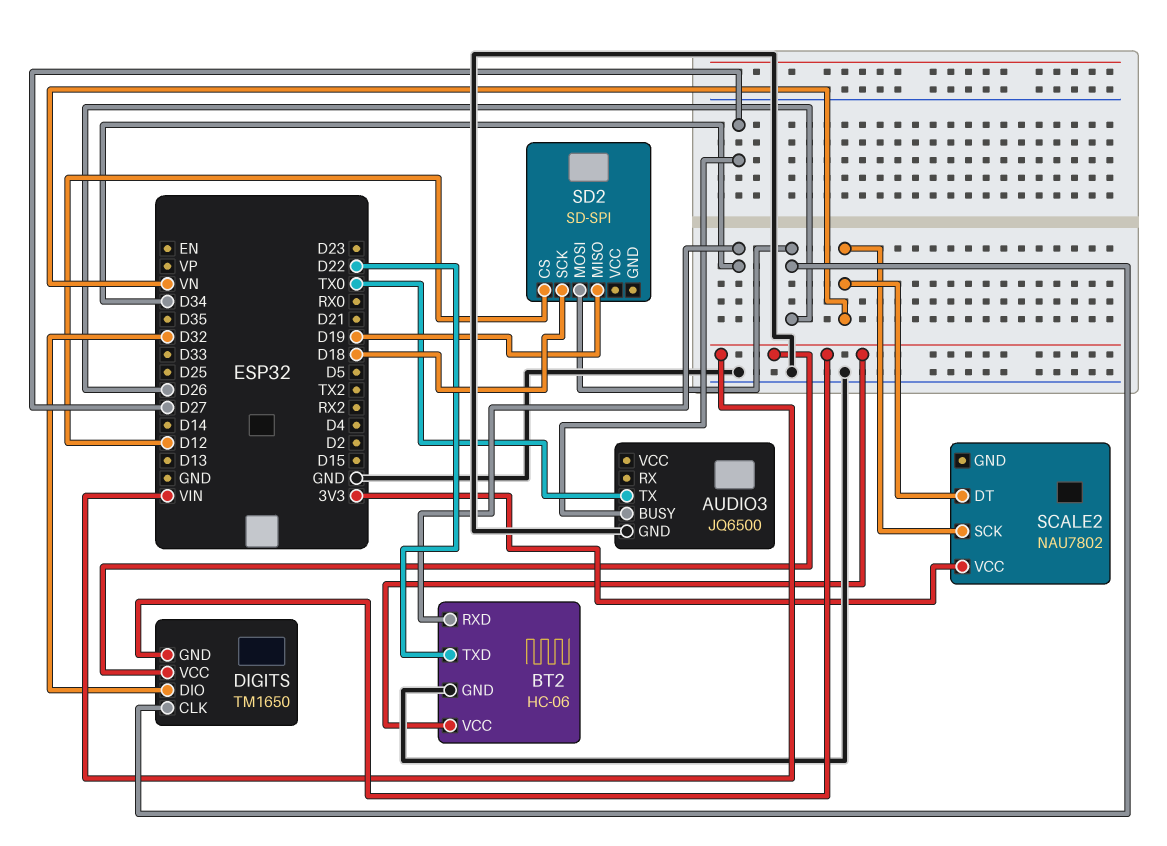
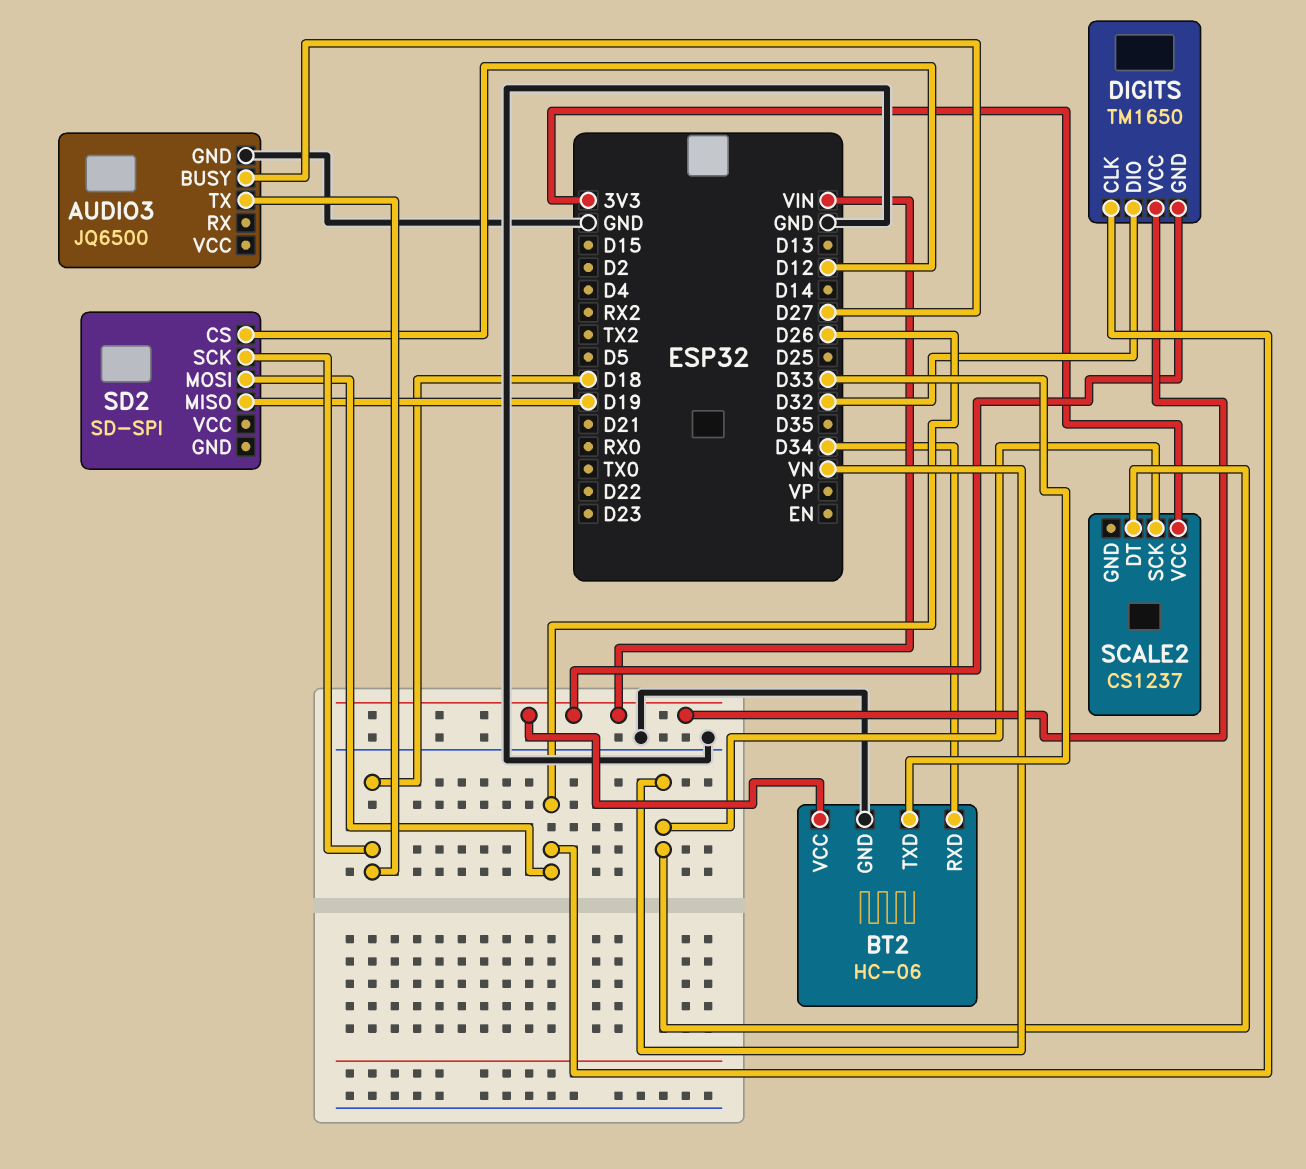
AUDIO3 pin TX: TX0 -> D18
BT2 pin TXD: D22 -> D33
SCALE2: NAU7802 -> CS1237

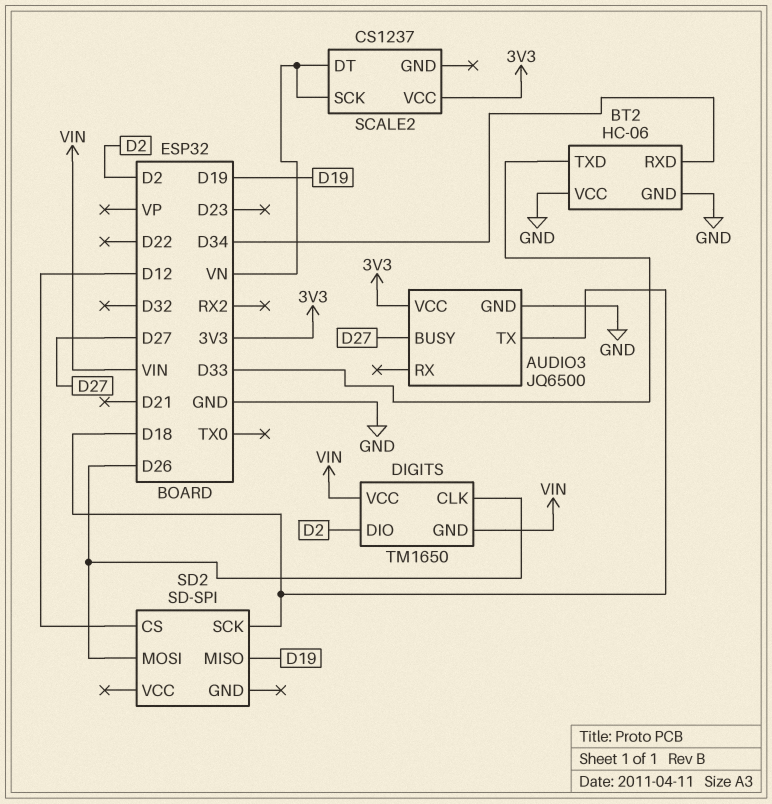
AUDIO3 pin VCC: none -> 3V3
BT2 pin VCC: VIN -> GND
DIGITS pin DIO: D32 -> D2

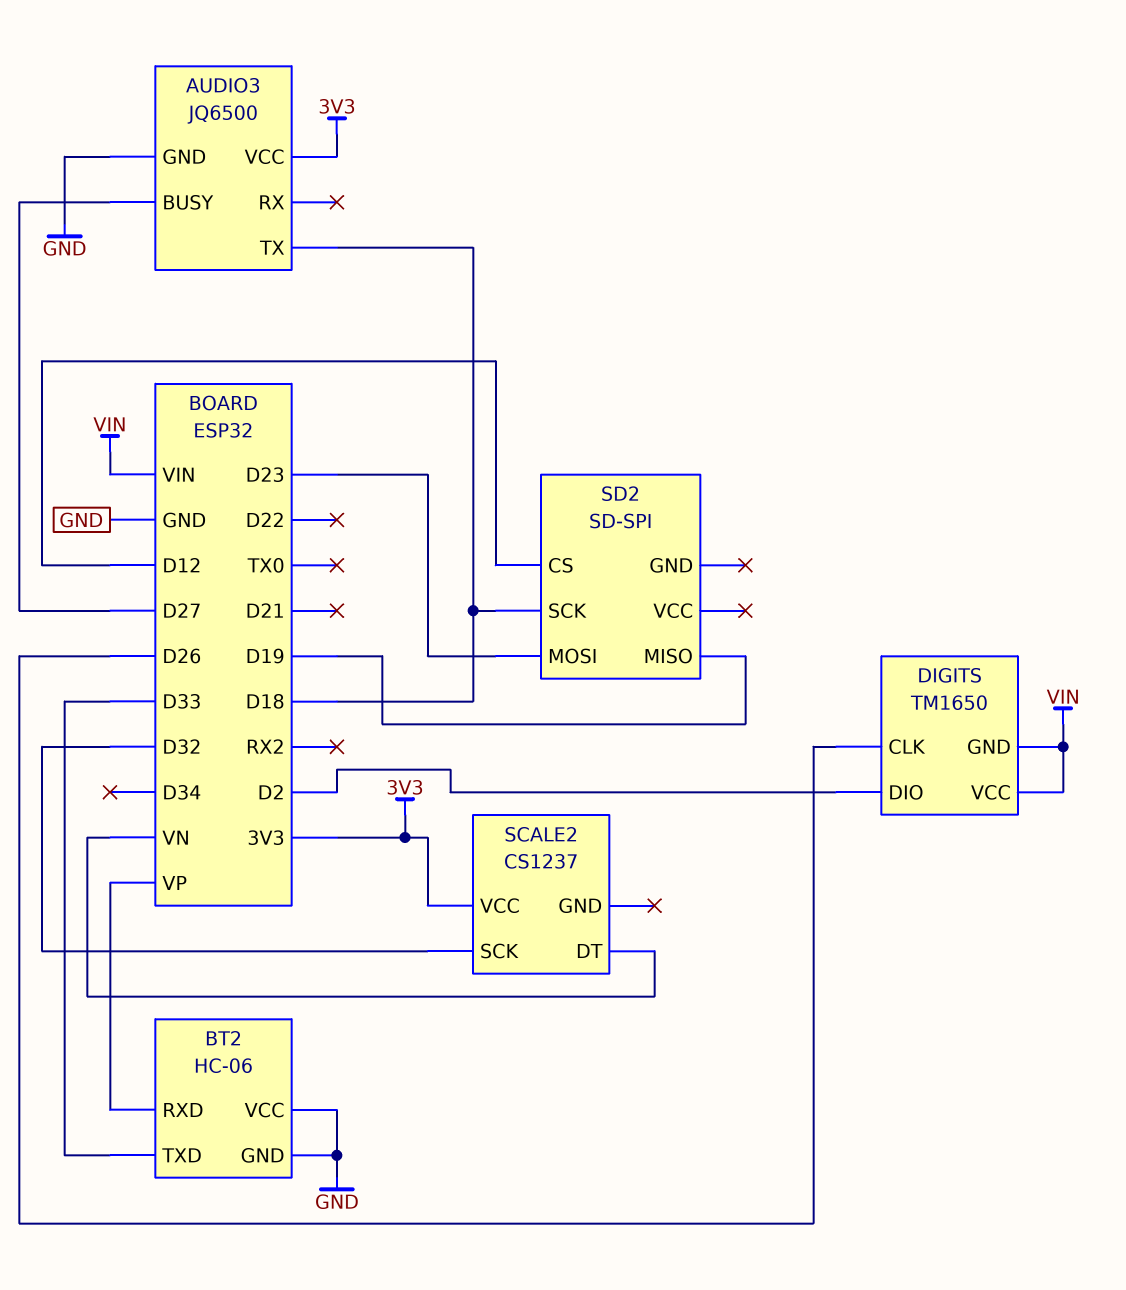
BT2 pin RXD: D34 -> VP
SCALE2 pin SCK: VN -> D32
SD2 pin MOSI: D26 -> D23

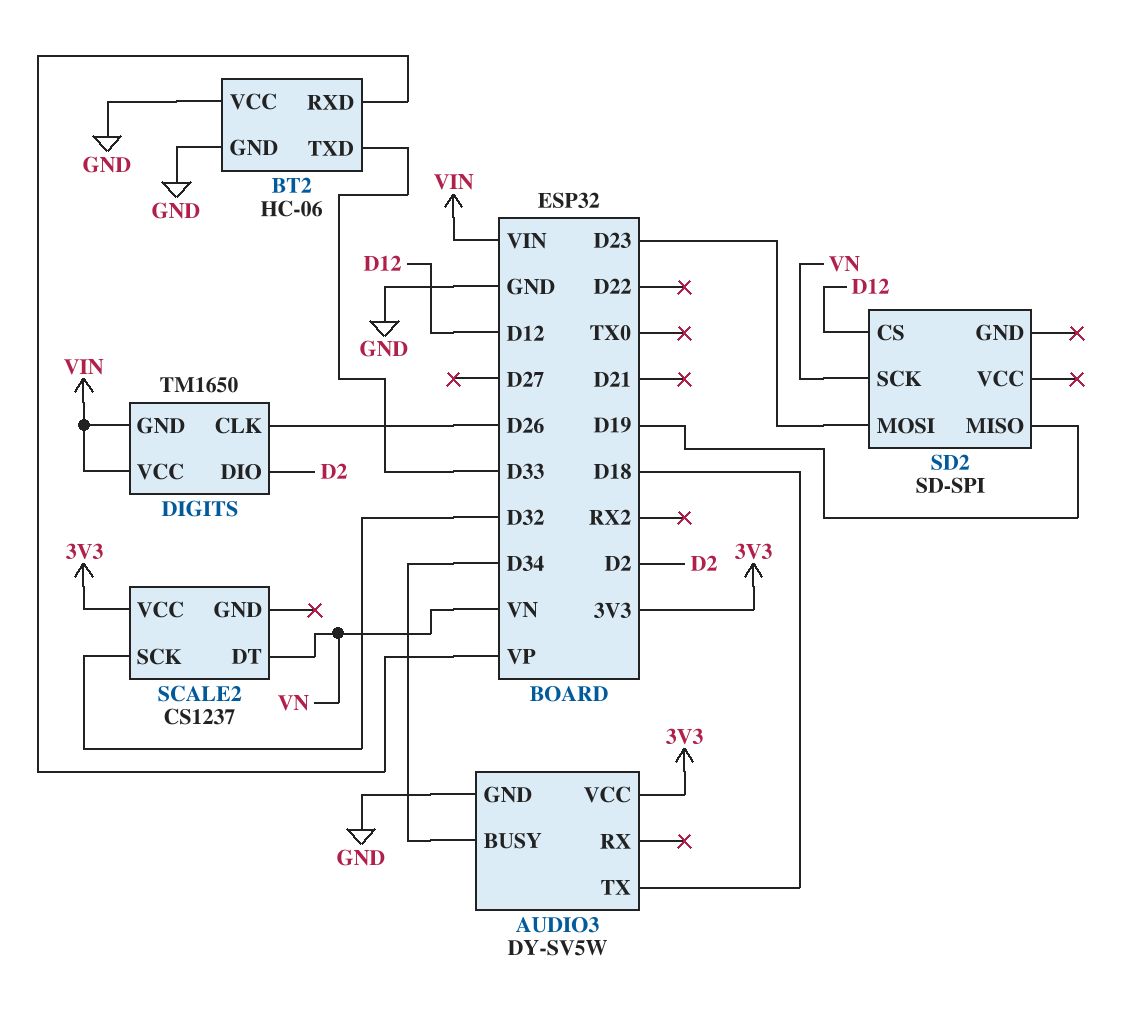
AUDIO3: JQ6500 -> DY-SV5W
AUDIO3 pin BUSY: D27 -> D34
SD2 pin SCK: D18 -> VN

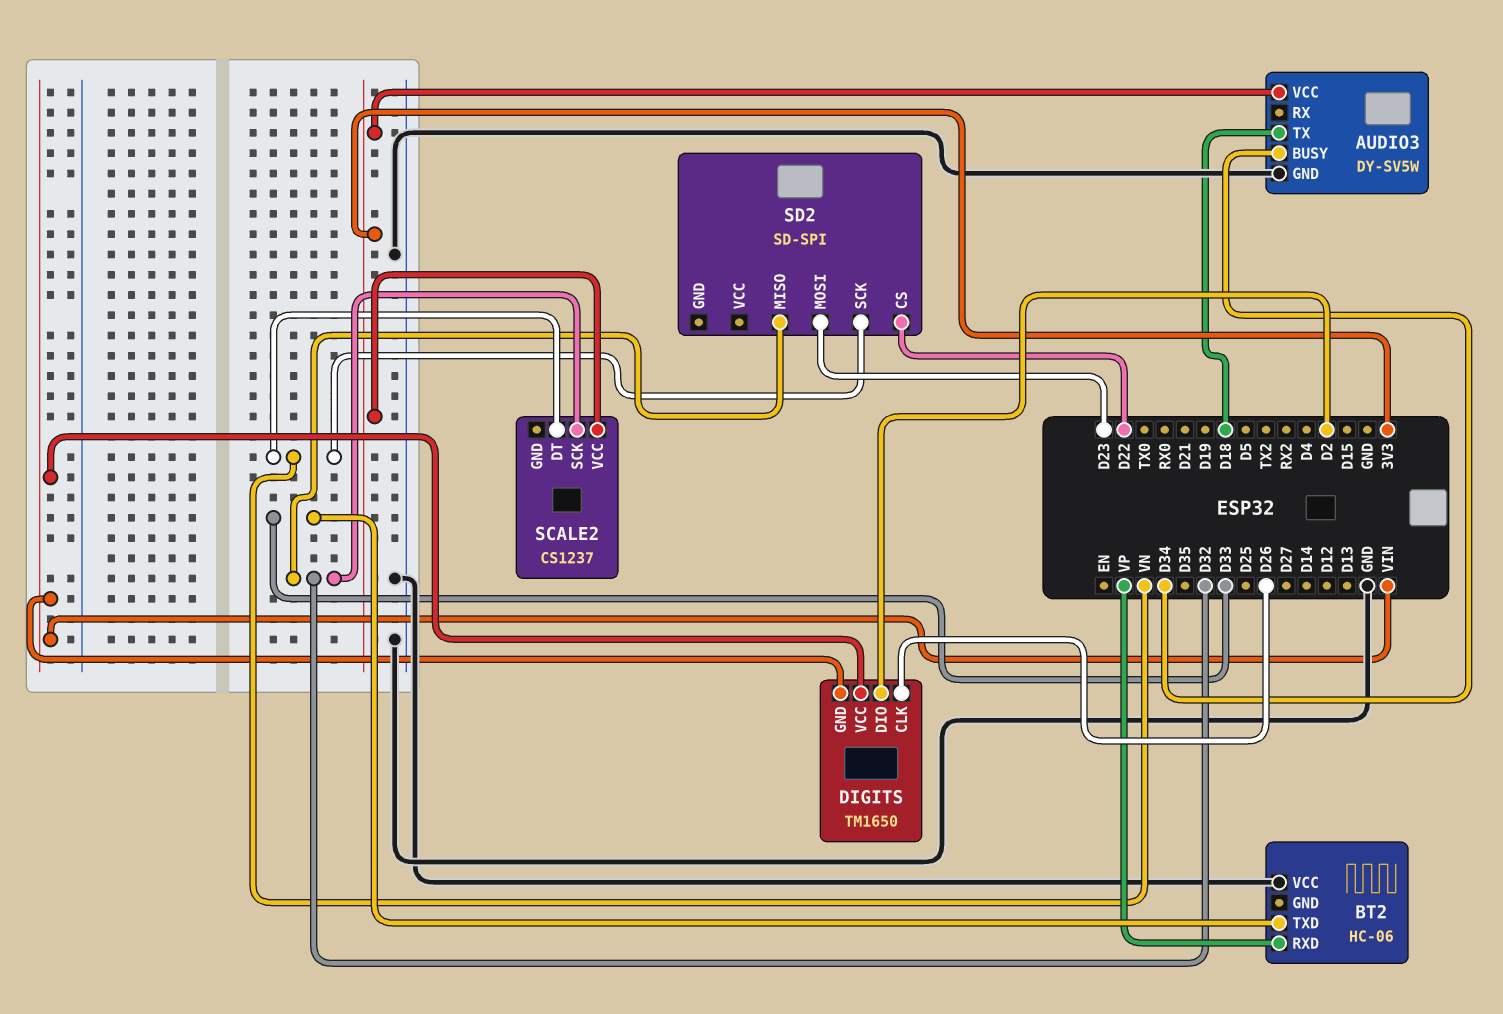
BT2 pin GND: GND -> none
SD2 pin CS: D12 -> D22
SD2 pin MISO: D19 -> D32

